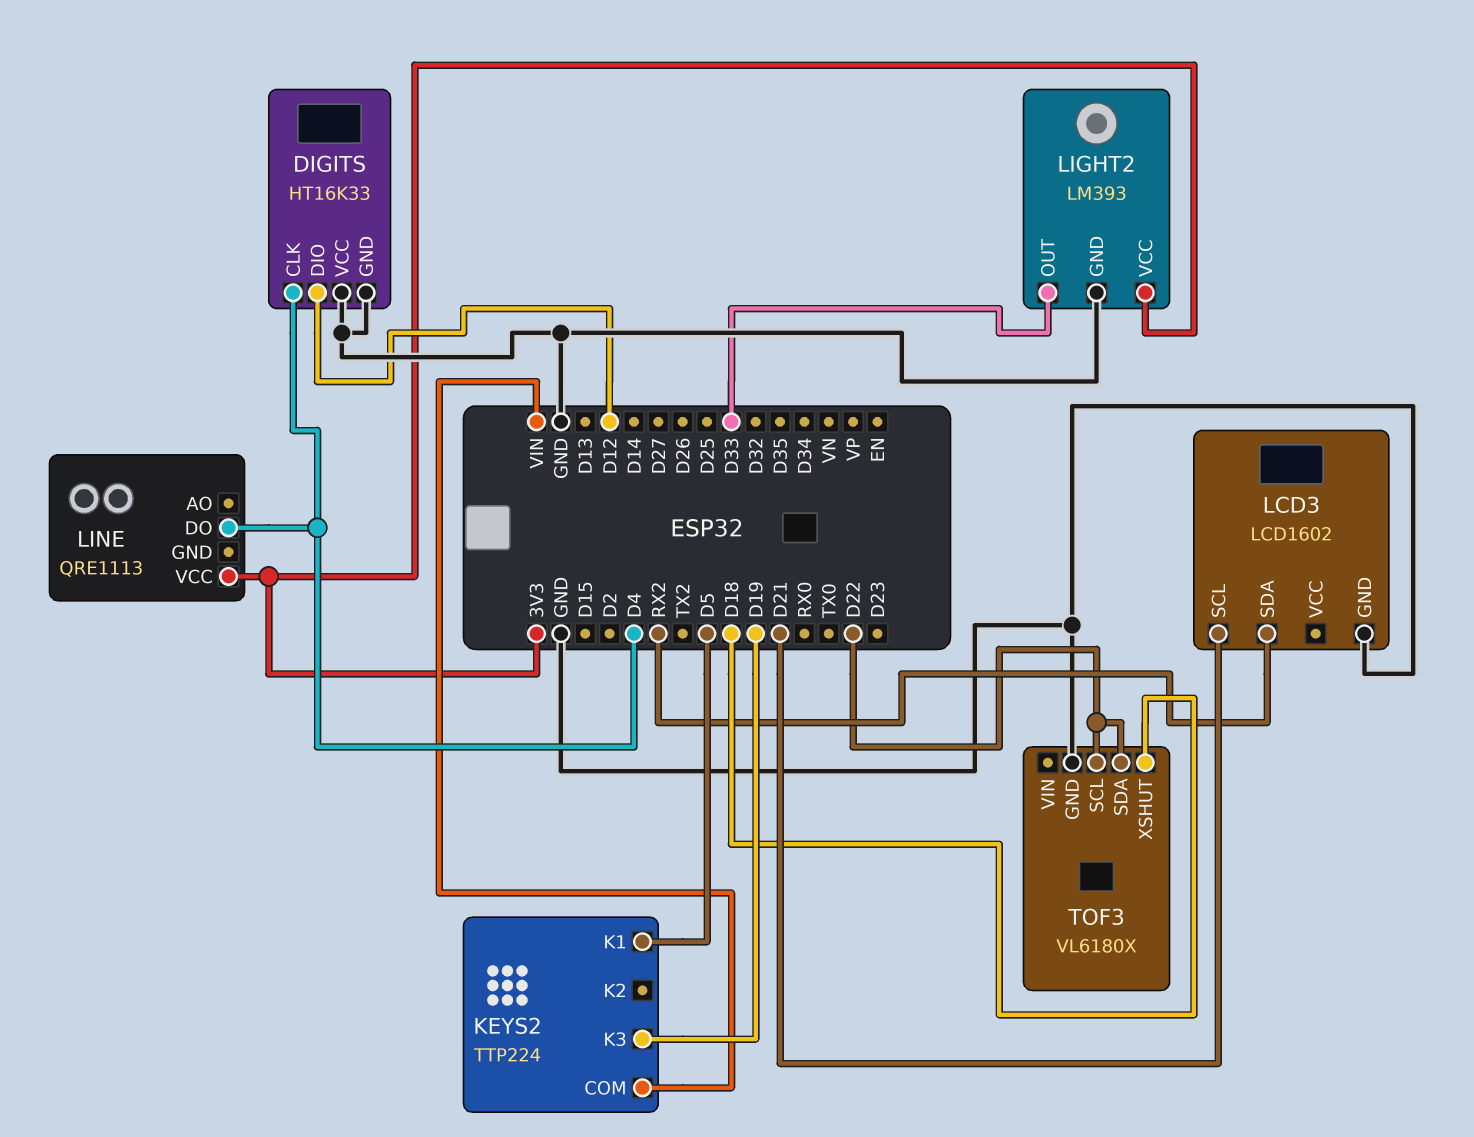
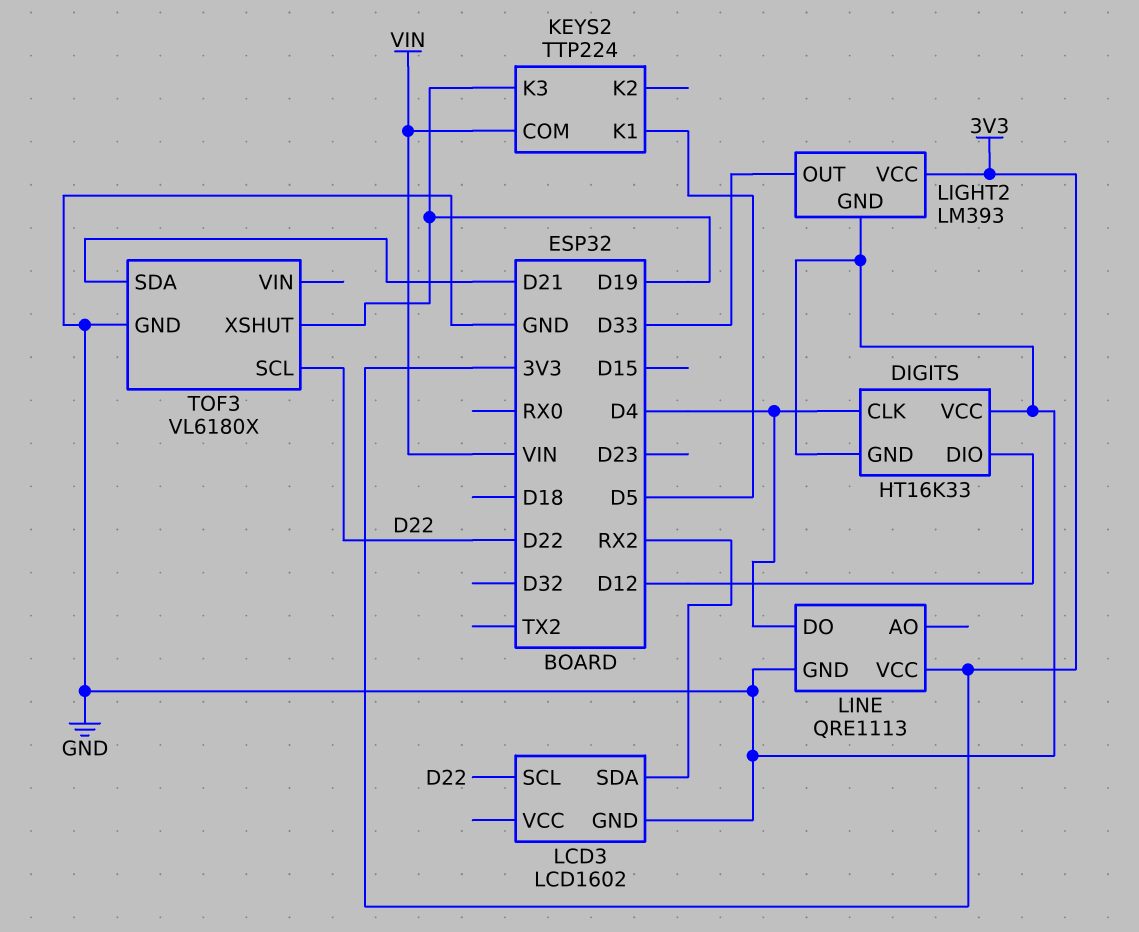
LCD3 pin SCL: D21 -> D22
LINE pin GND: none -> GND
TOF3 pin SDA: D22 -> D21
TOF3 pin XSHUT: D18 -> D19

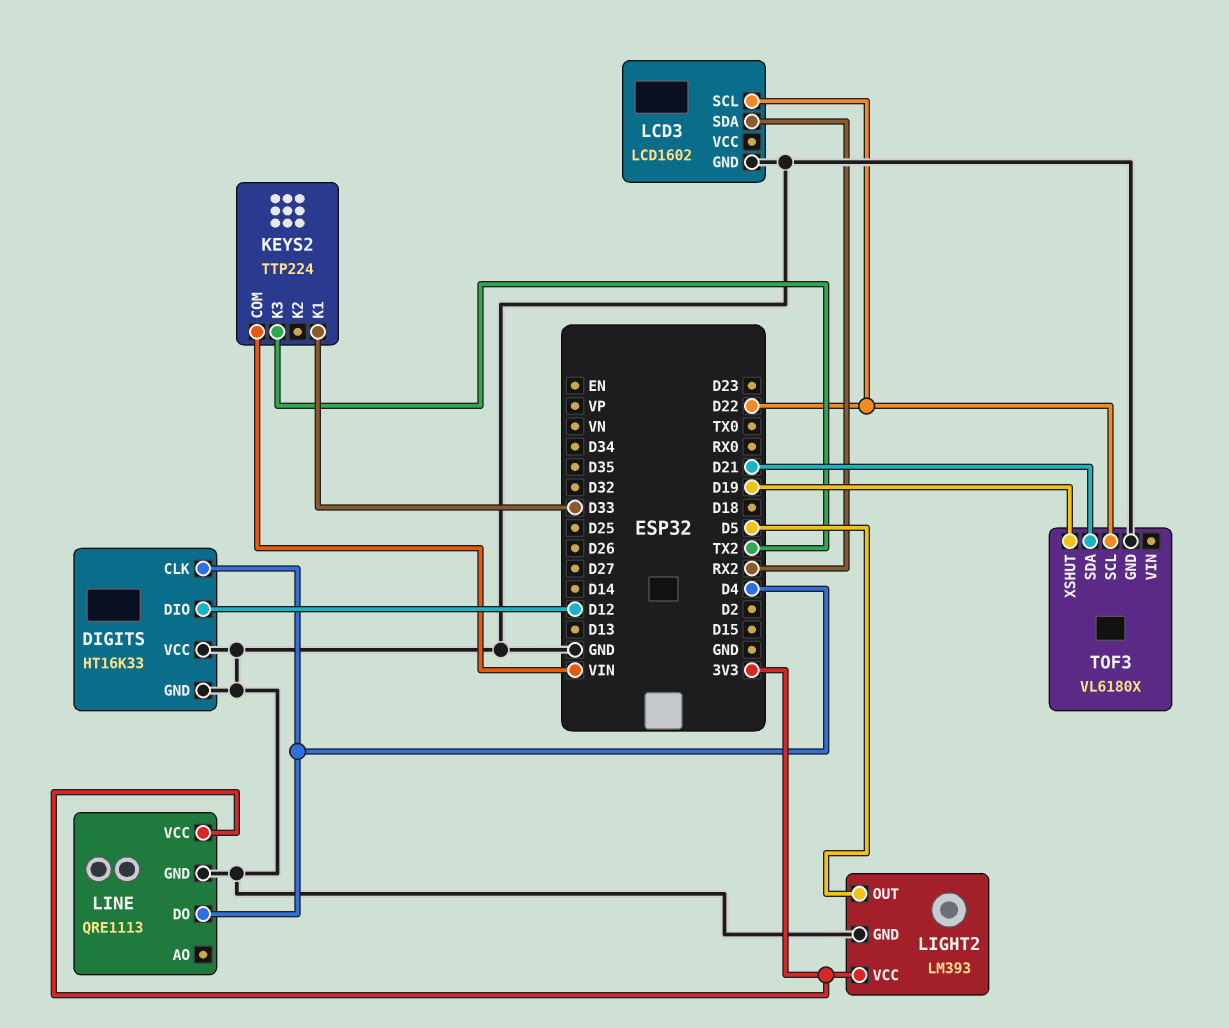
KEYS2 pin K1: D5 -> D33
KEYS2 pin K3: D19 -> TX2
LIGHT2 pin OUT: D33 -> D5

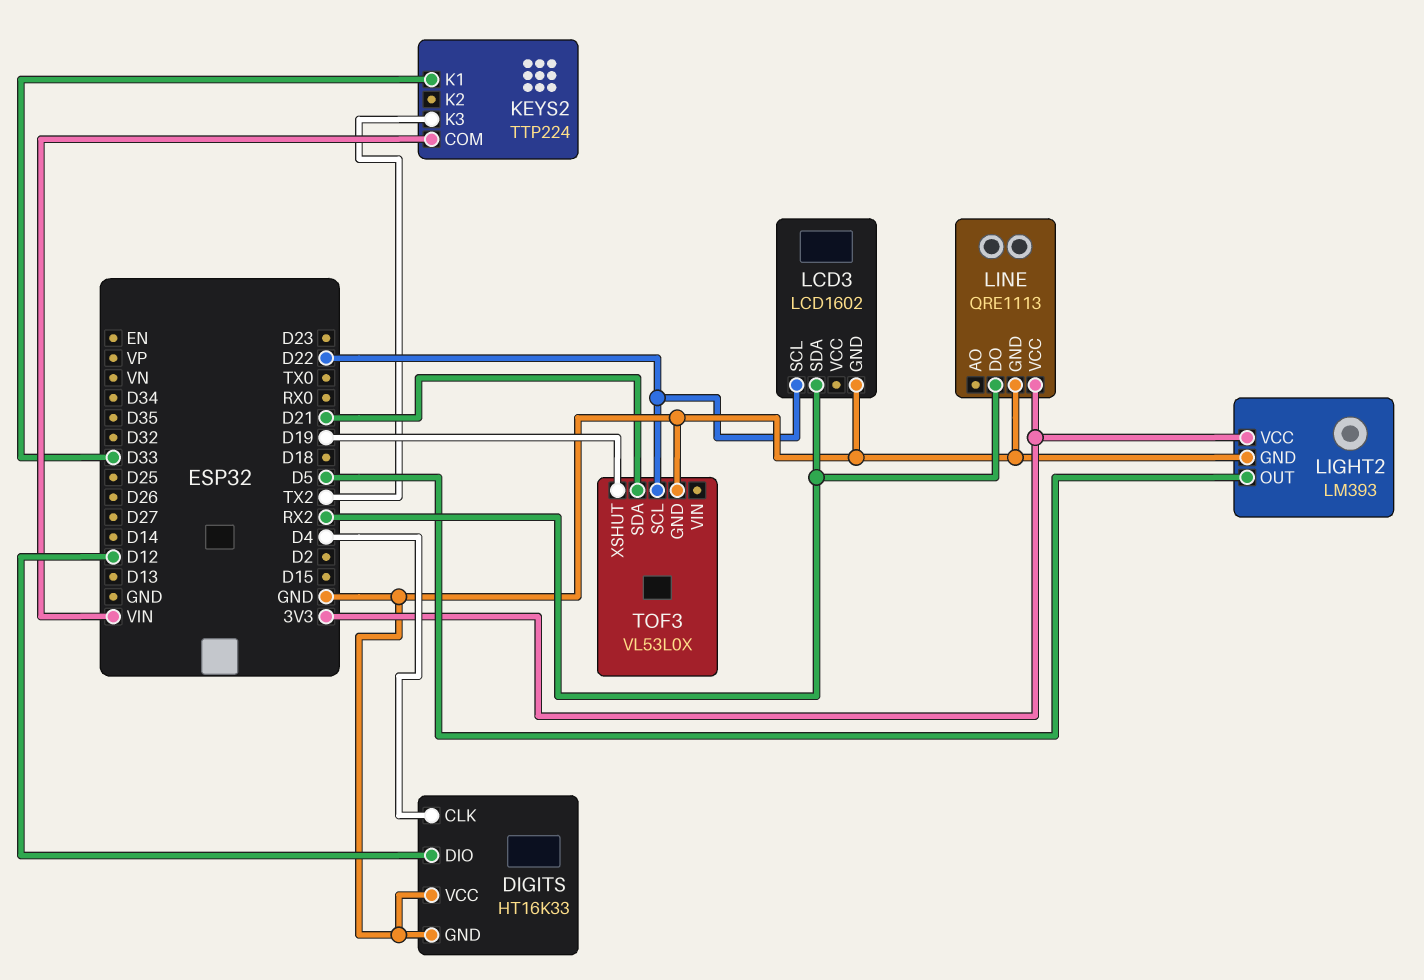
LINE pin DO: D4 -> RX2
TOF3: VL6180X -> VL53L0X

